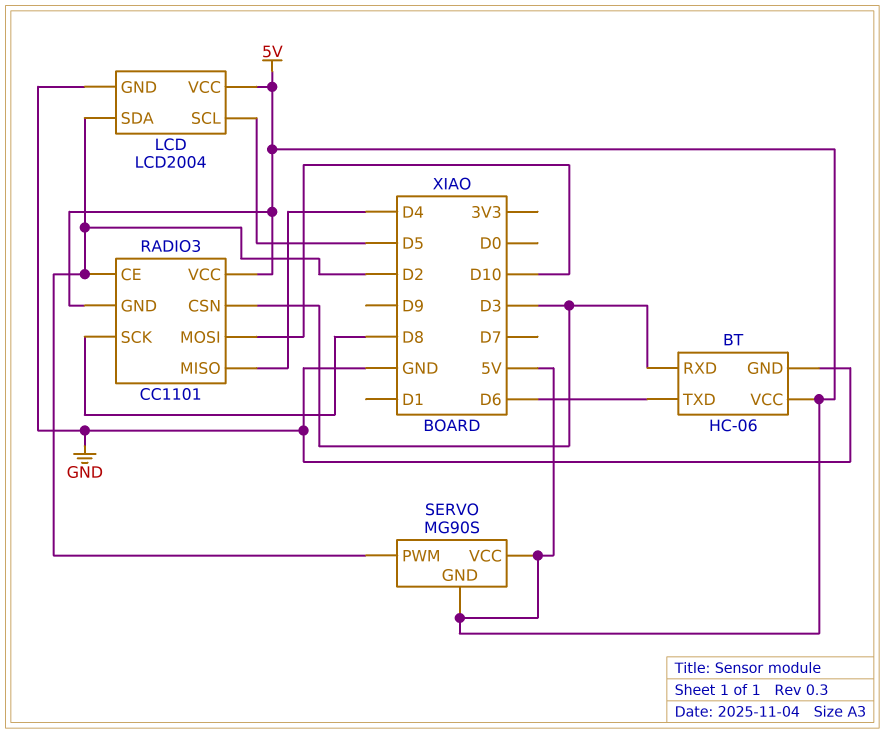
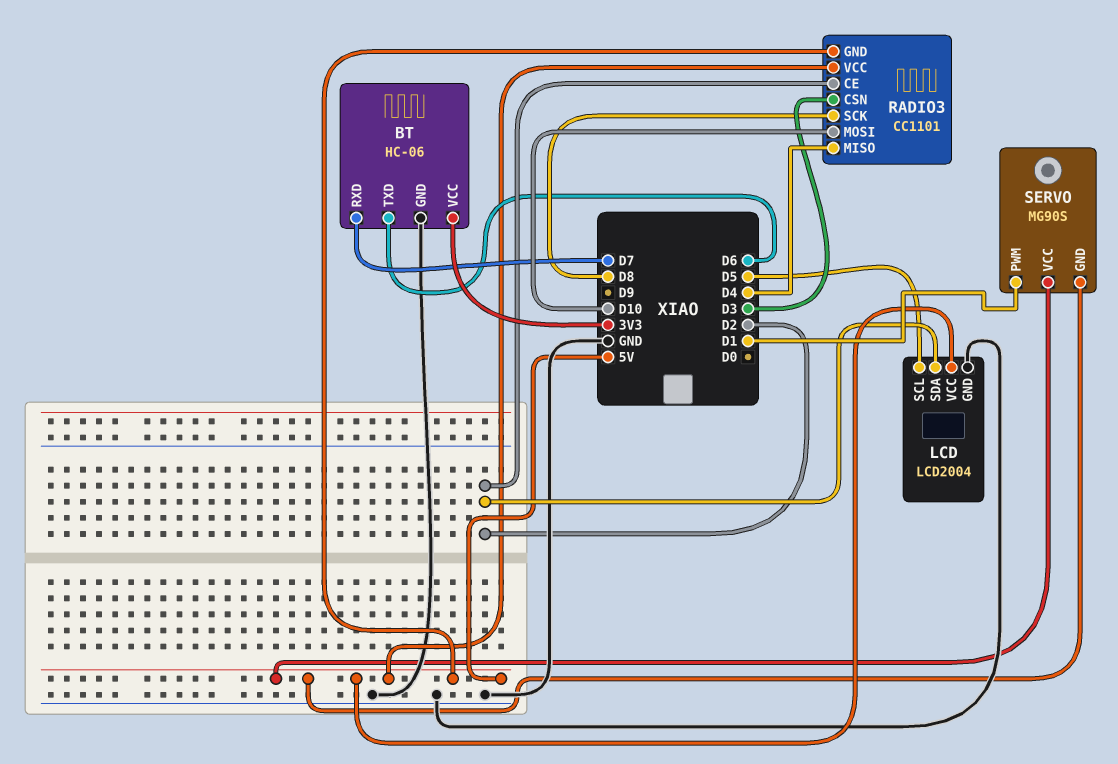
BT pin RXD: D3 -> D7
BT pin VCC: 5V -> 3V3
SERVO pin PWM: D2 -> D1

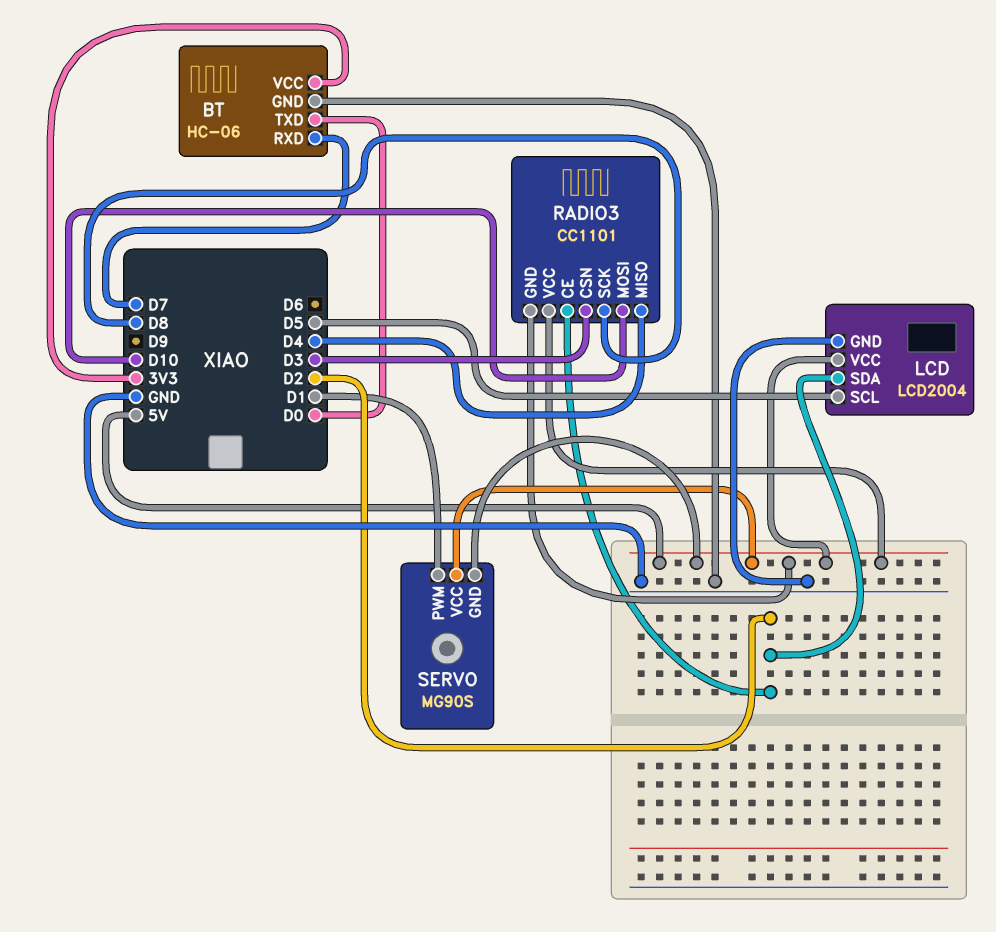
BT pin TXD: D6 -> D0

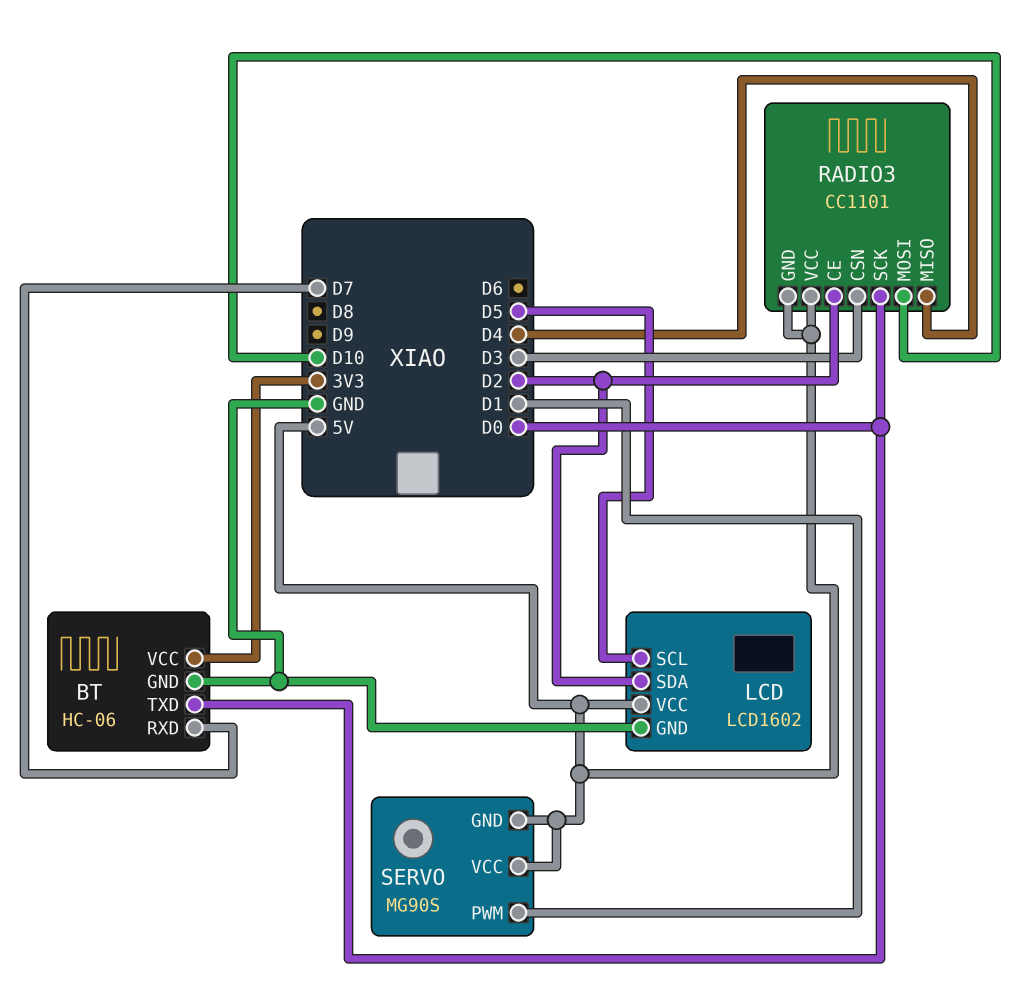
LCD: LCD2004 -> LCD1602
RADIO3 pin SCK: D8 -> D0

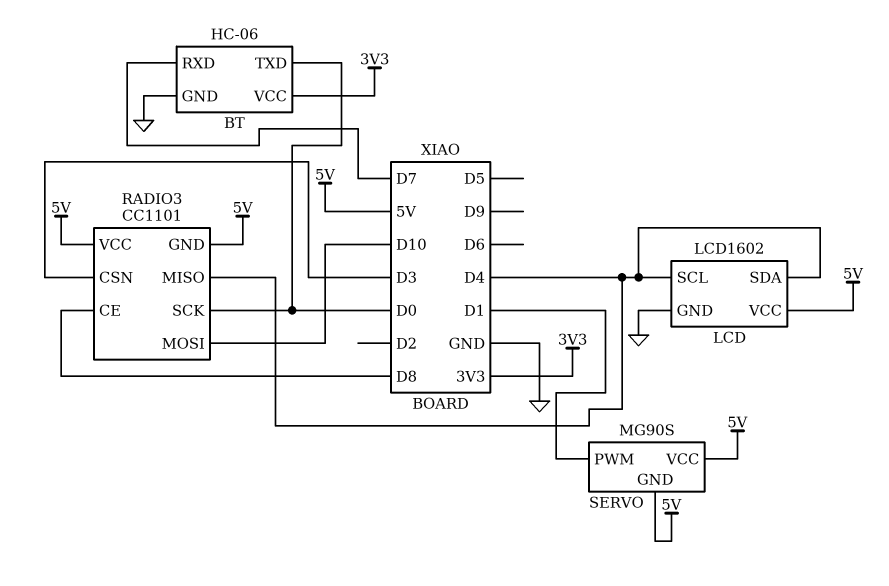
LCD pin SCL: D5 -> D4
LCD pin SDA: D2 -> D4
RADIO3 pin CE: D2 -> D8

